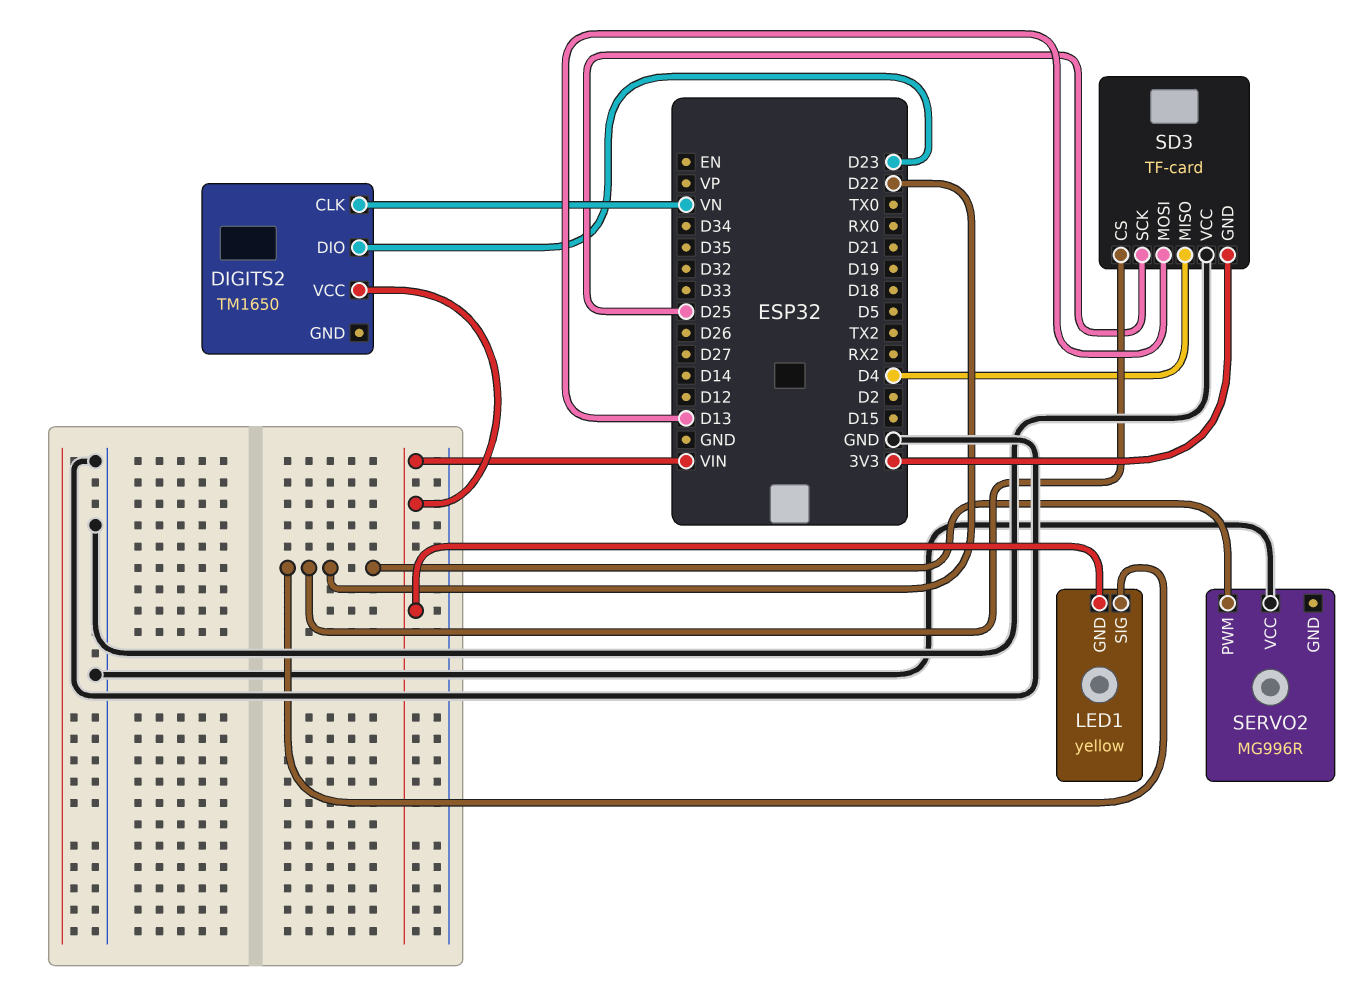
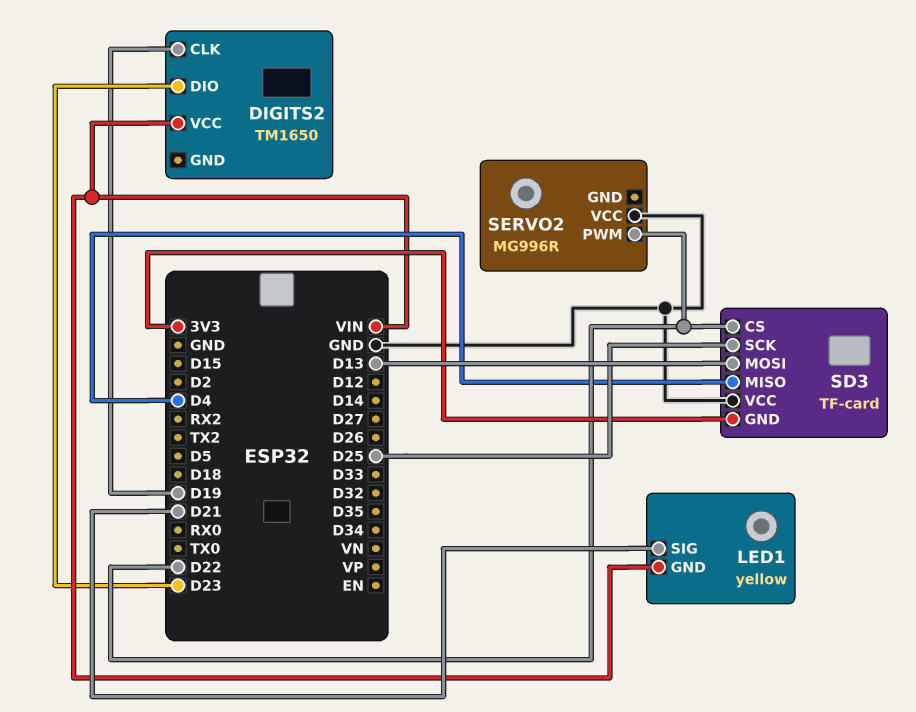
DIGITS2 pin CLK: VN -> D19
LED1 pin SIG: D22 -> D21

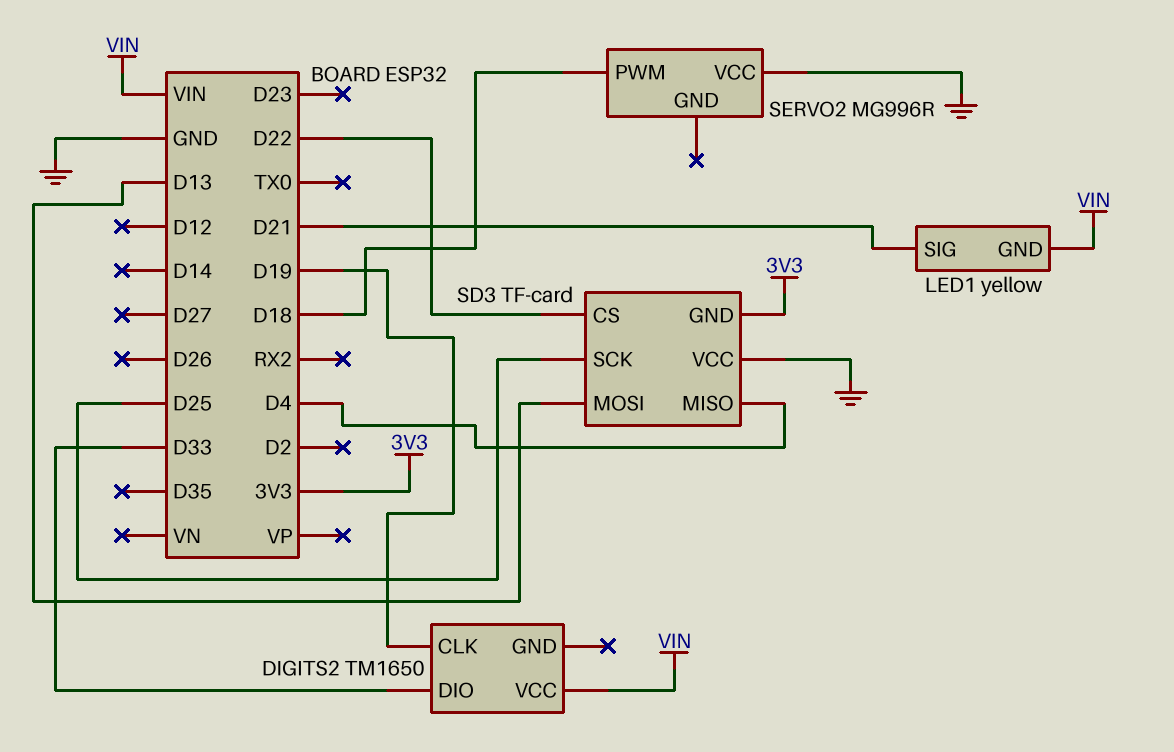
DIGITS2 pin DIO: D23 -> D33
SERVO2 pin PWM: D22 -> D18

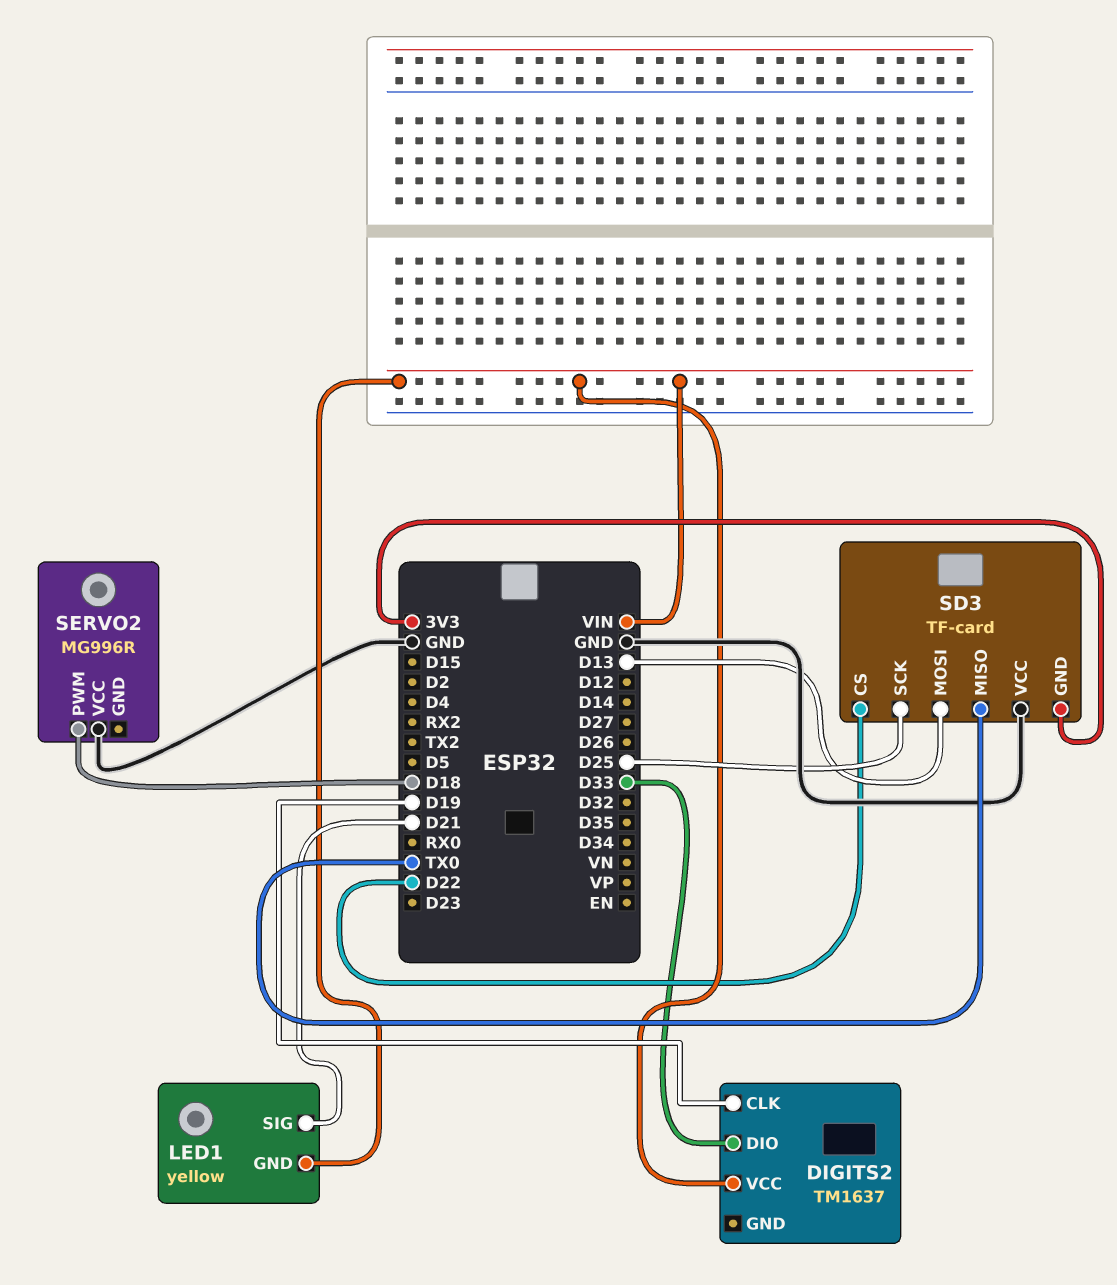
DIGITS2: TM1650 -> TM1637
SD3 pin MISO: D4 -> TX0

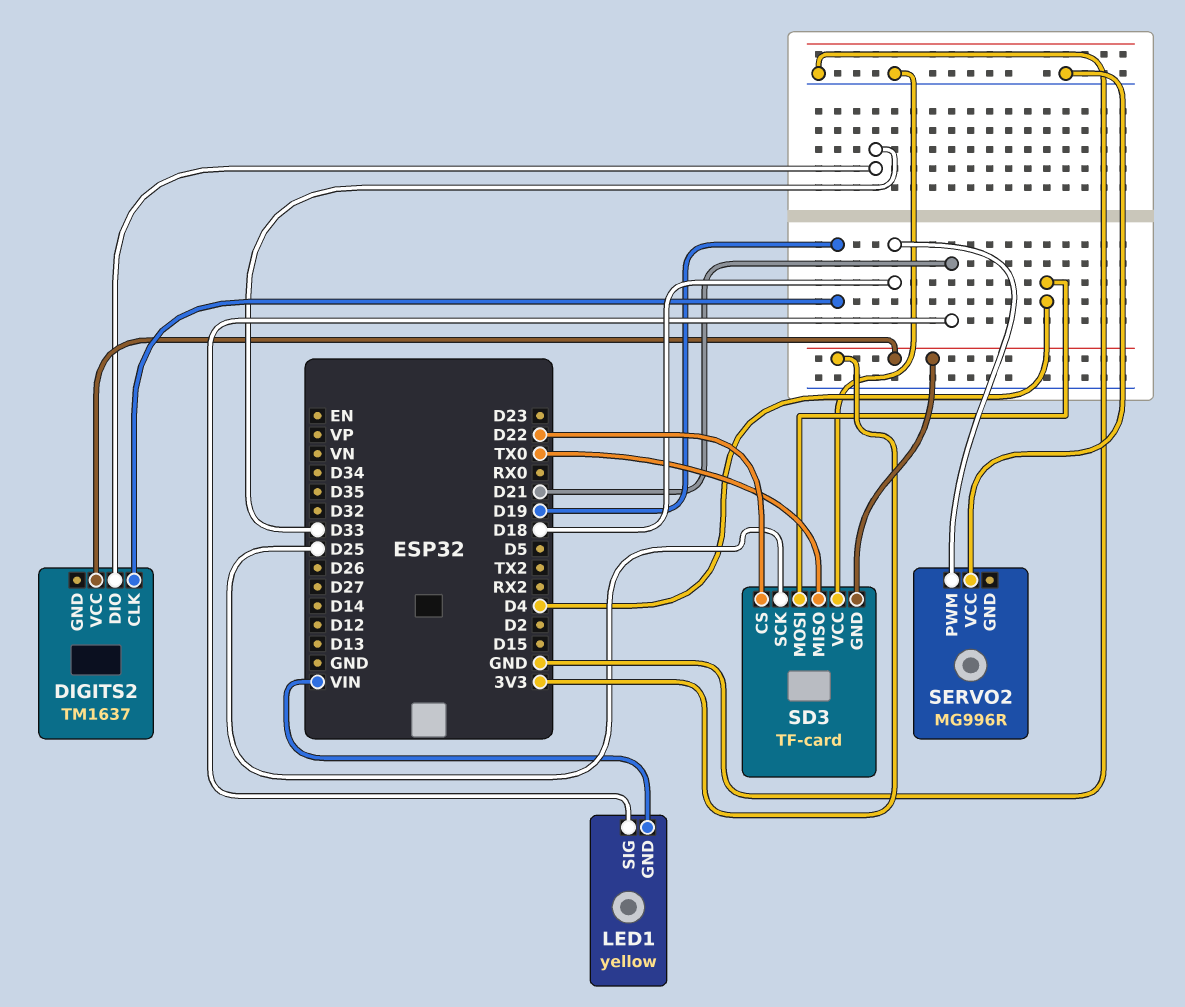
DIGITS2 pin VCC: VIN -> 3V3
SD3 pin MOSI: D13 -> D4

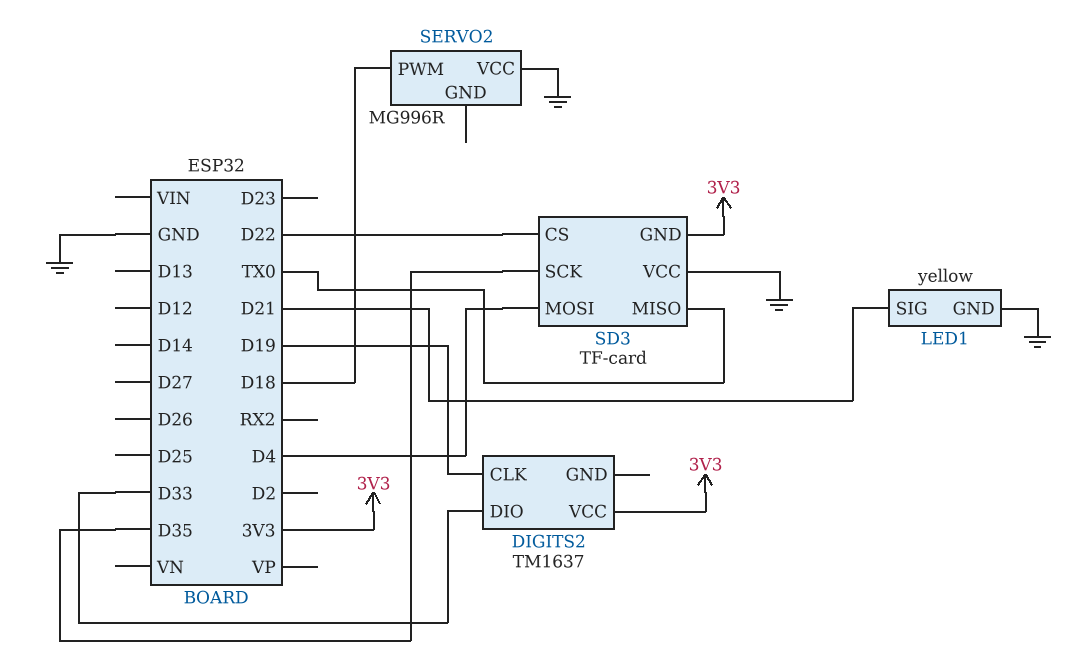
LED1 pin GND: VIN -> GND
SD3 pin SCK: D25 -> D35

